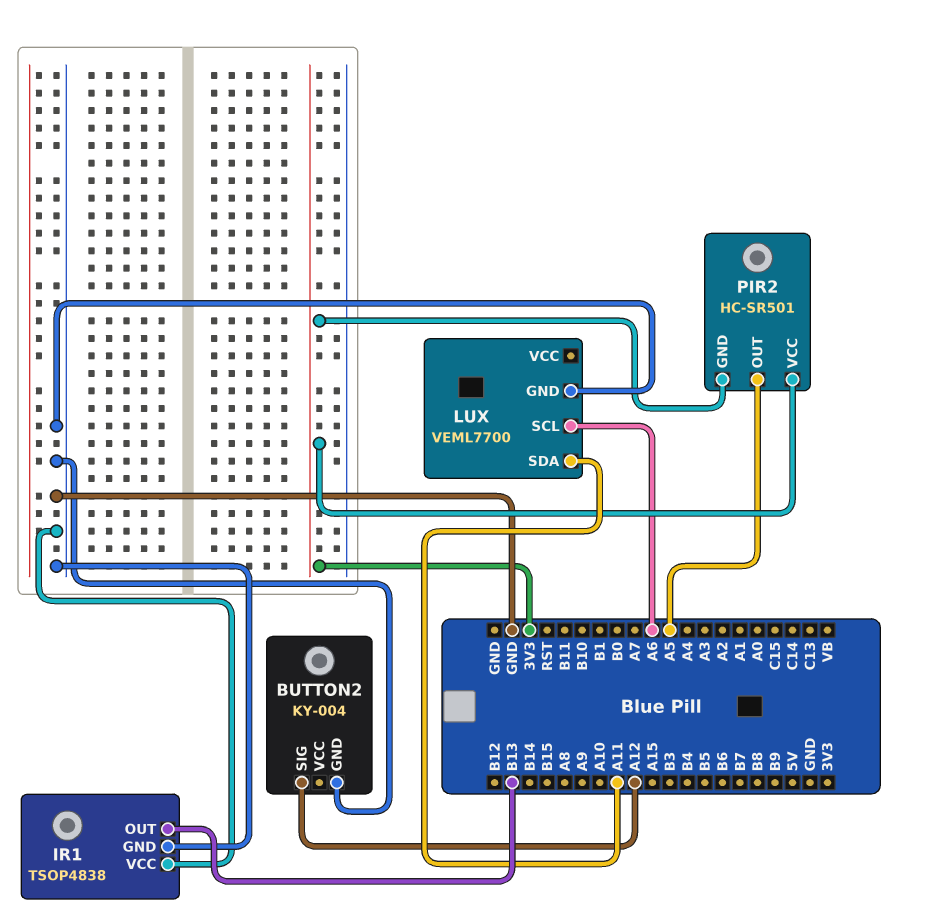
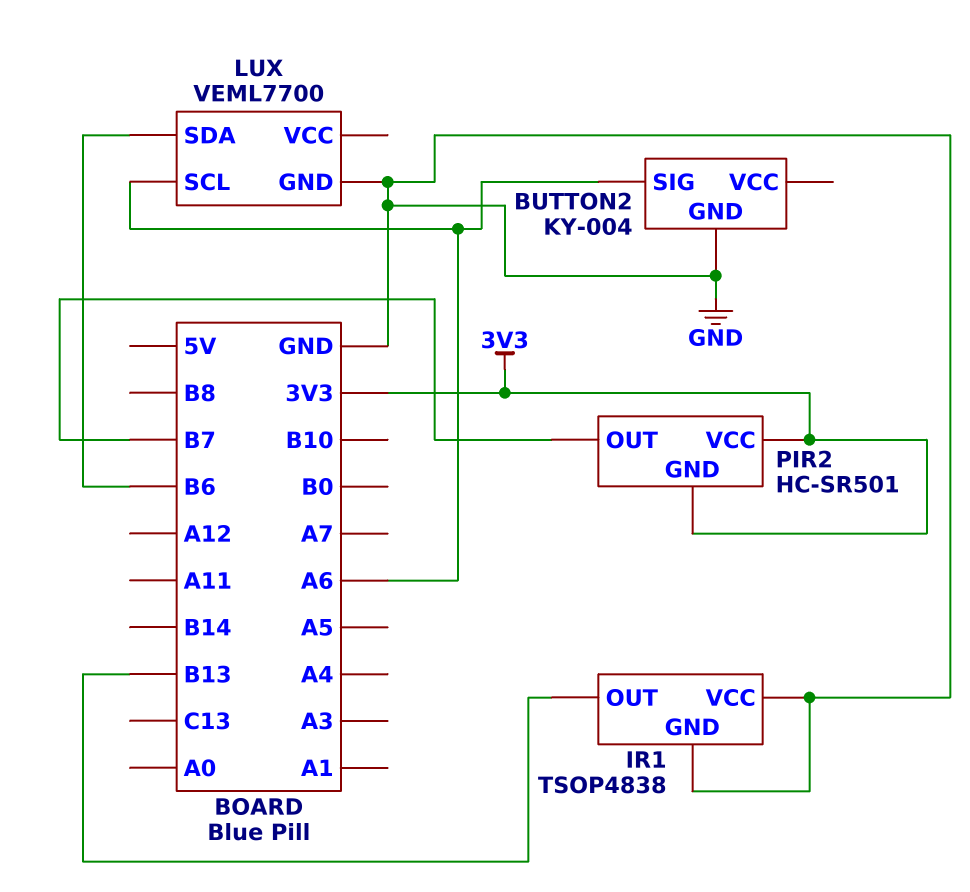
BUTTON2 pin SIG: A12 -> A6
LUX pin SDA: A11 -> B6
PIR2 pin OUT: A5 -> B7

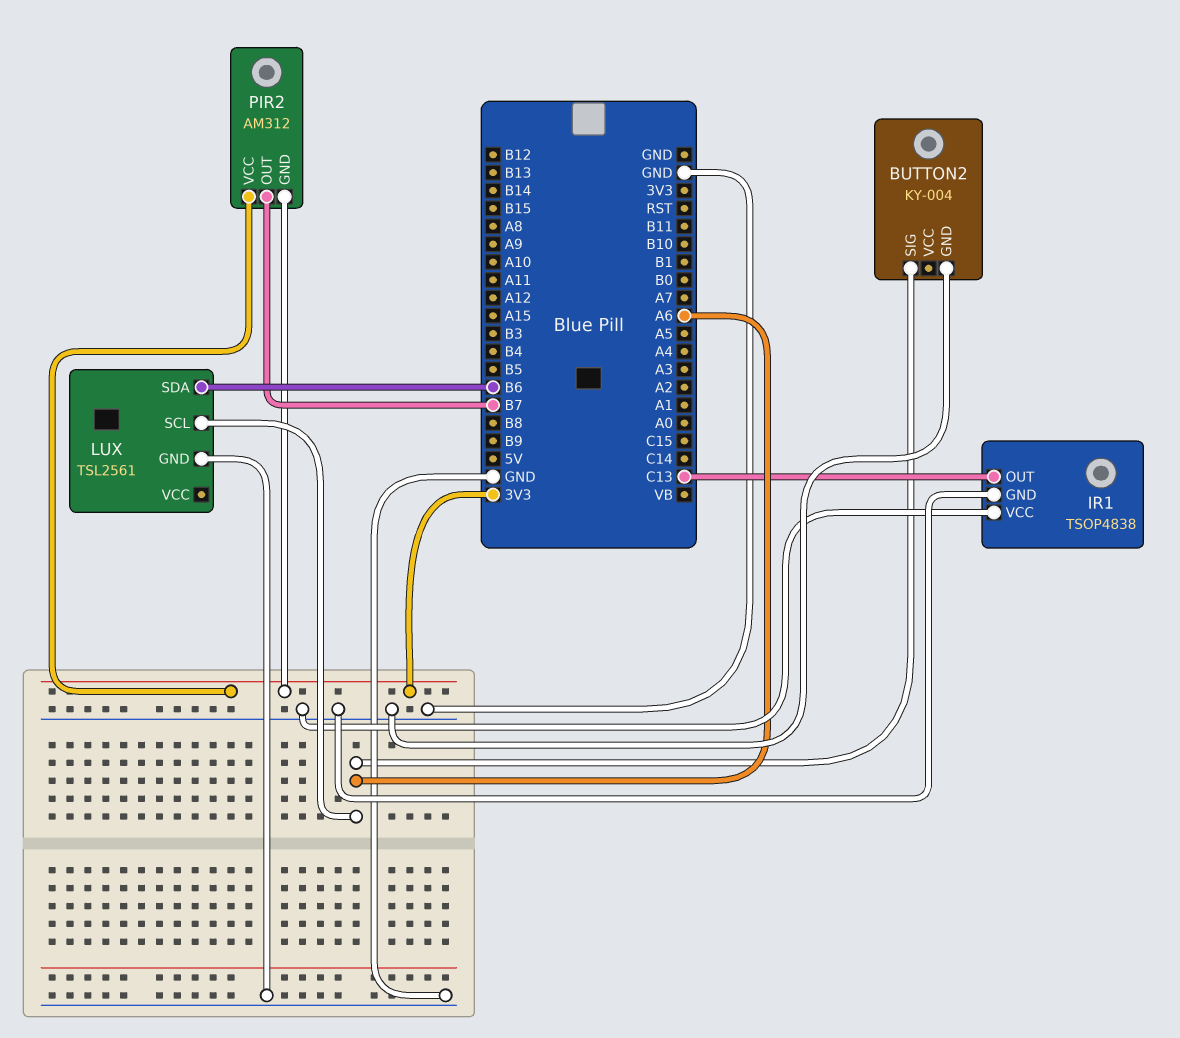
IR1 pin OUT: B13 -> C13
LUX: VEML7700 -> TSL2561
PIR2: HC-SR501 -> AM312

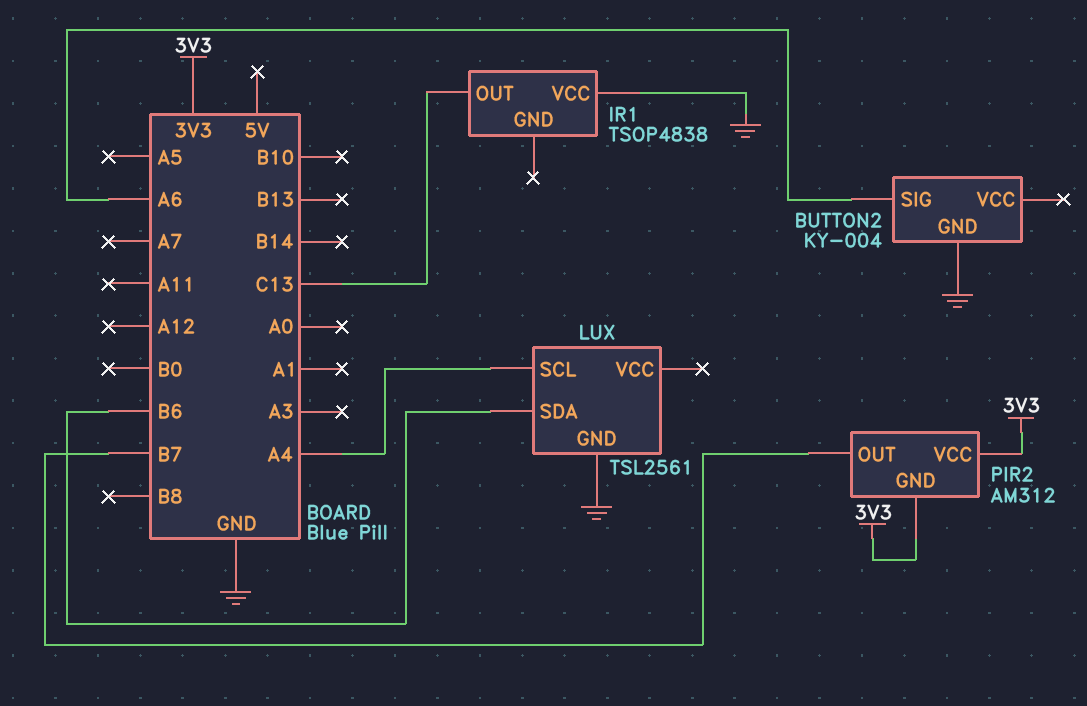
IR1 pin GND: GND -> none
LUX pin SCL: A6 -> A4

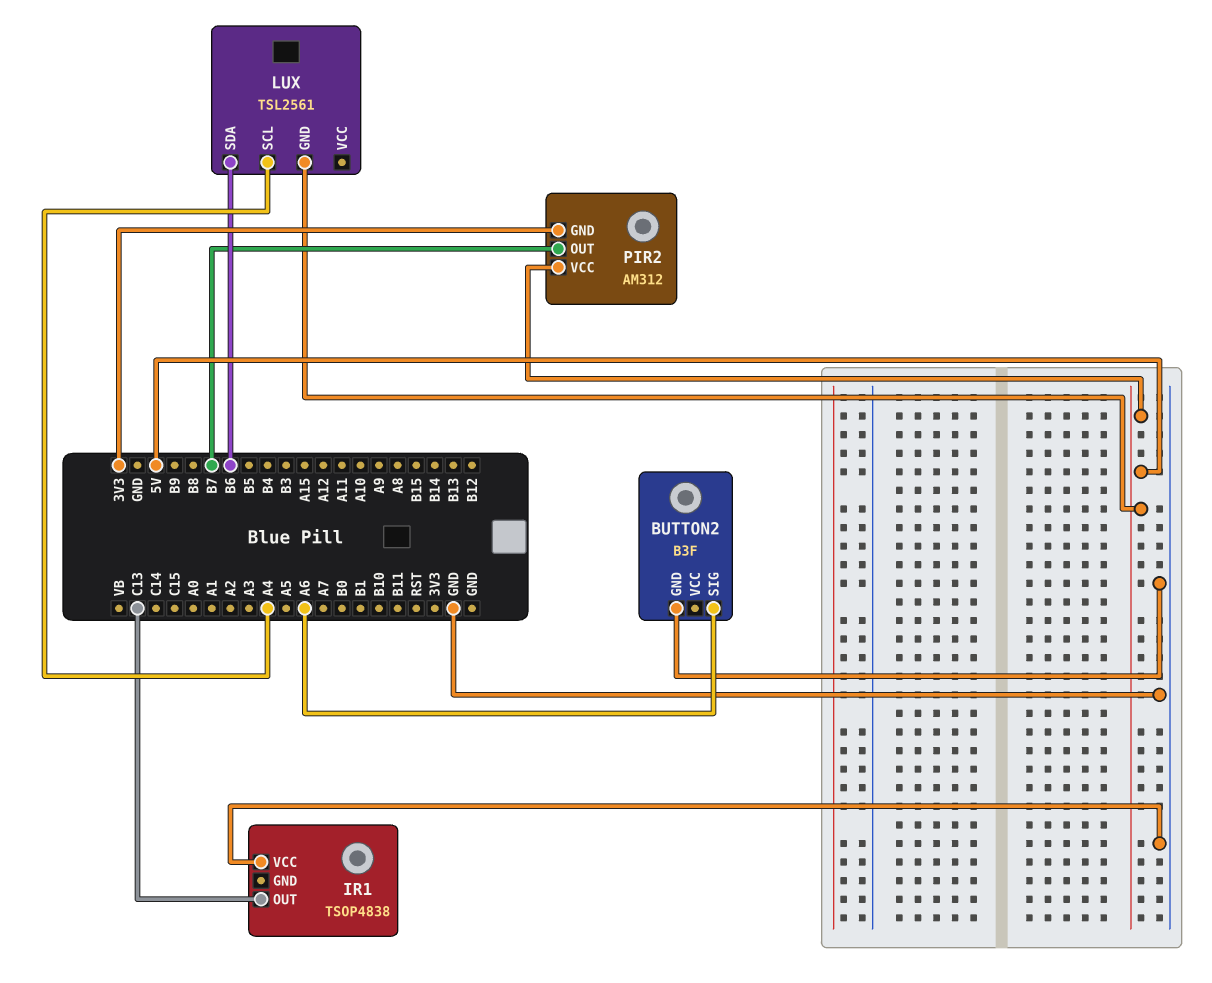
BUTTON2: KY-004 -> B3F
LUX pin GND: GND -> 5V
PIR2 pin VCC: 3V3 -> 5V

